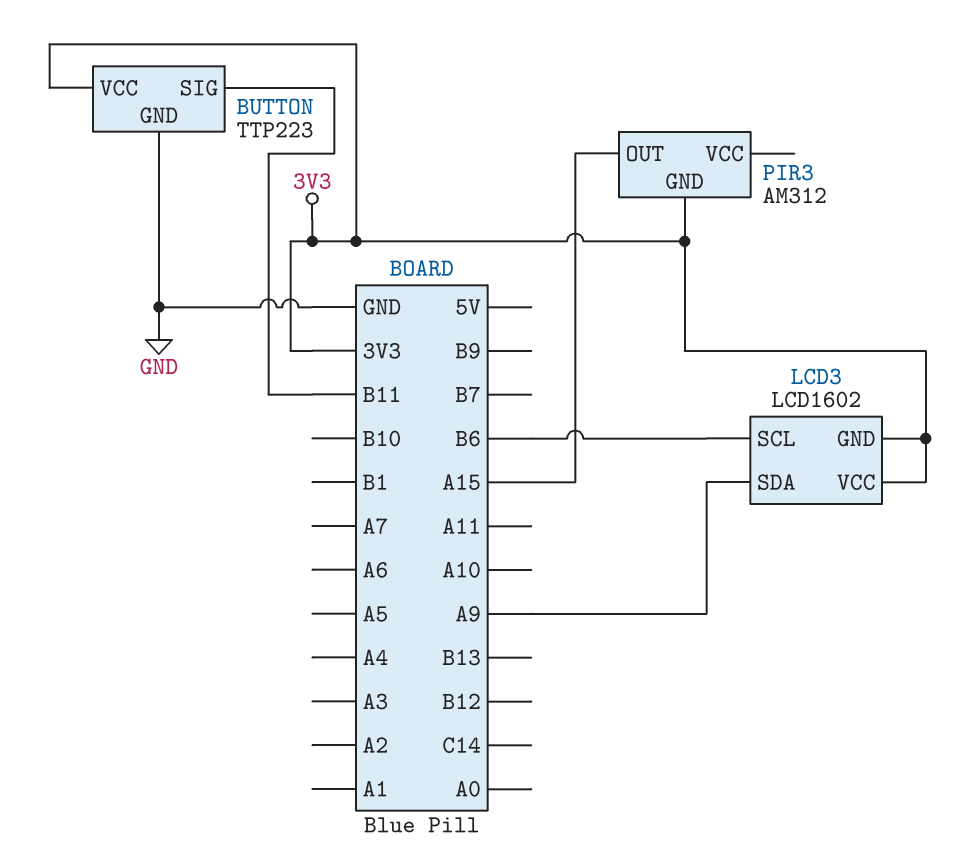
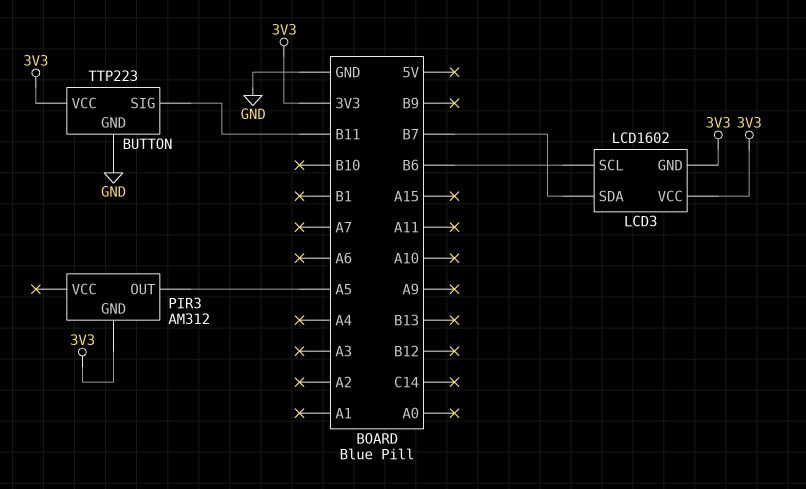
LCD3 pin SDA: A9 -> B7
PIR3 pin OUT: A15 -> A5

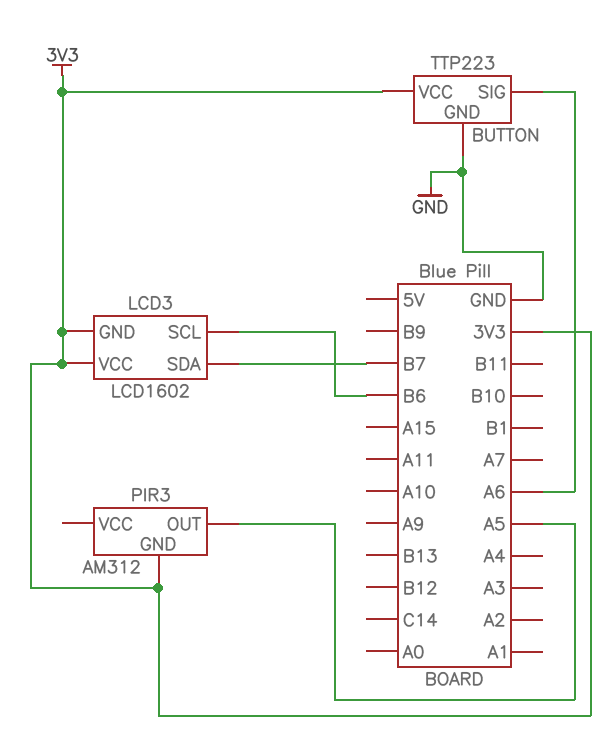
BUTTON pin SIG: B11 -> A6

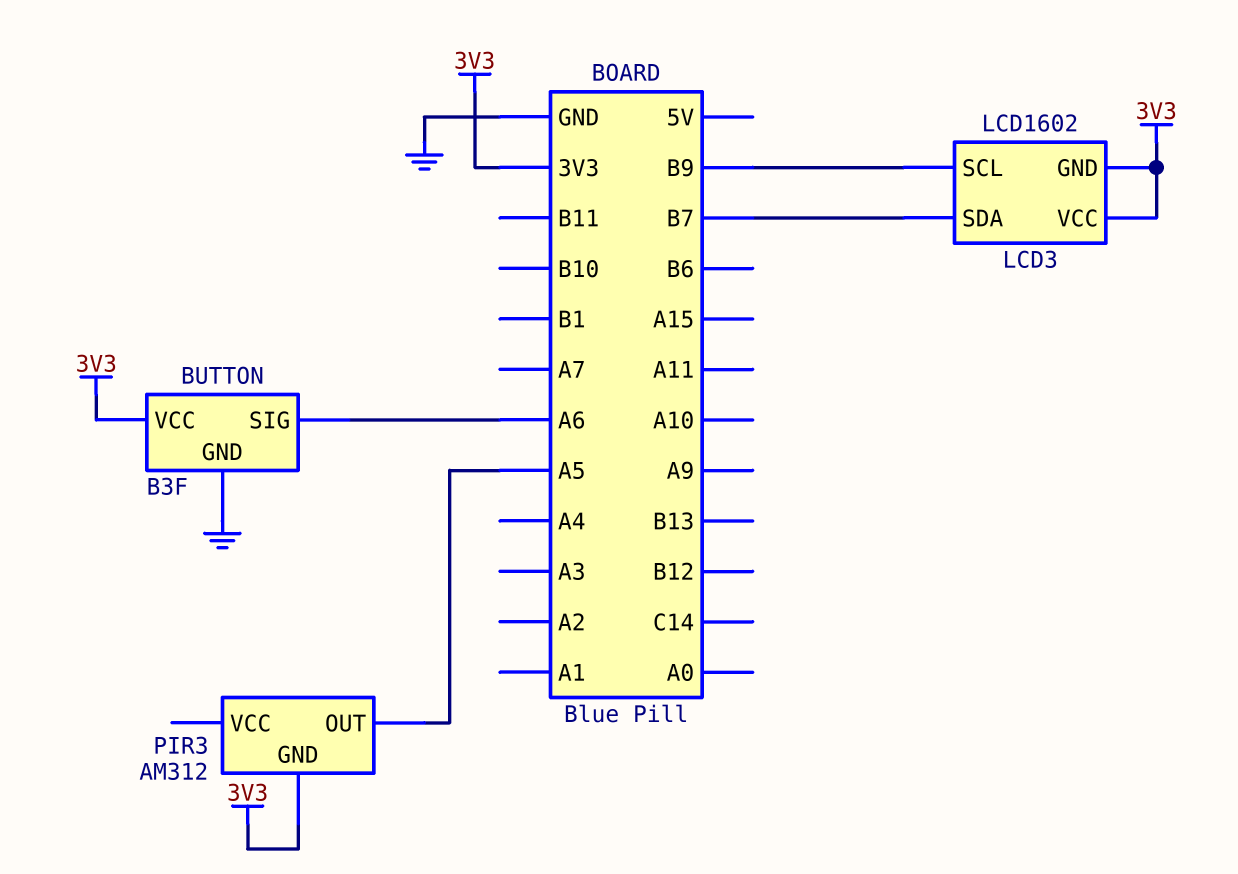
BUTTON: TTP223 -> B3F
LCD3 pin SCL: B6 -> B9

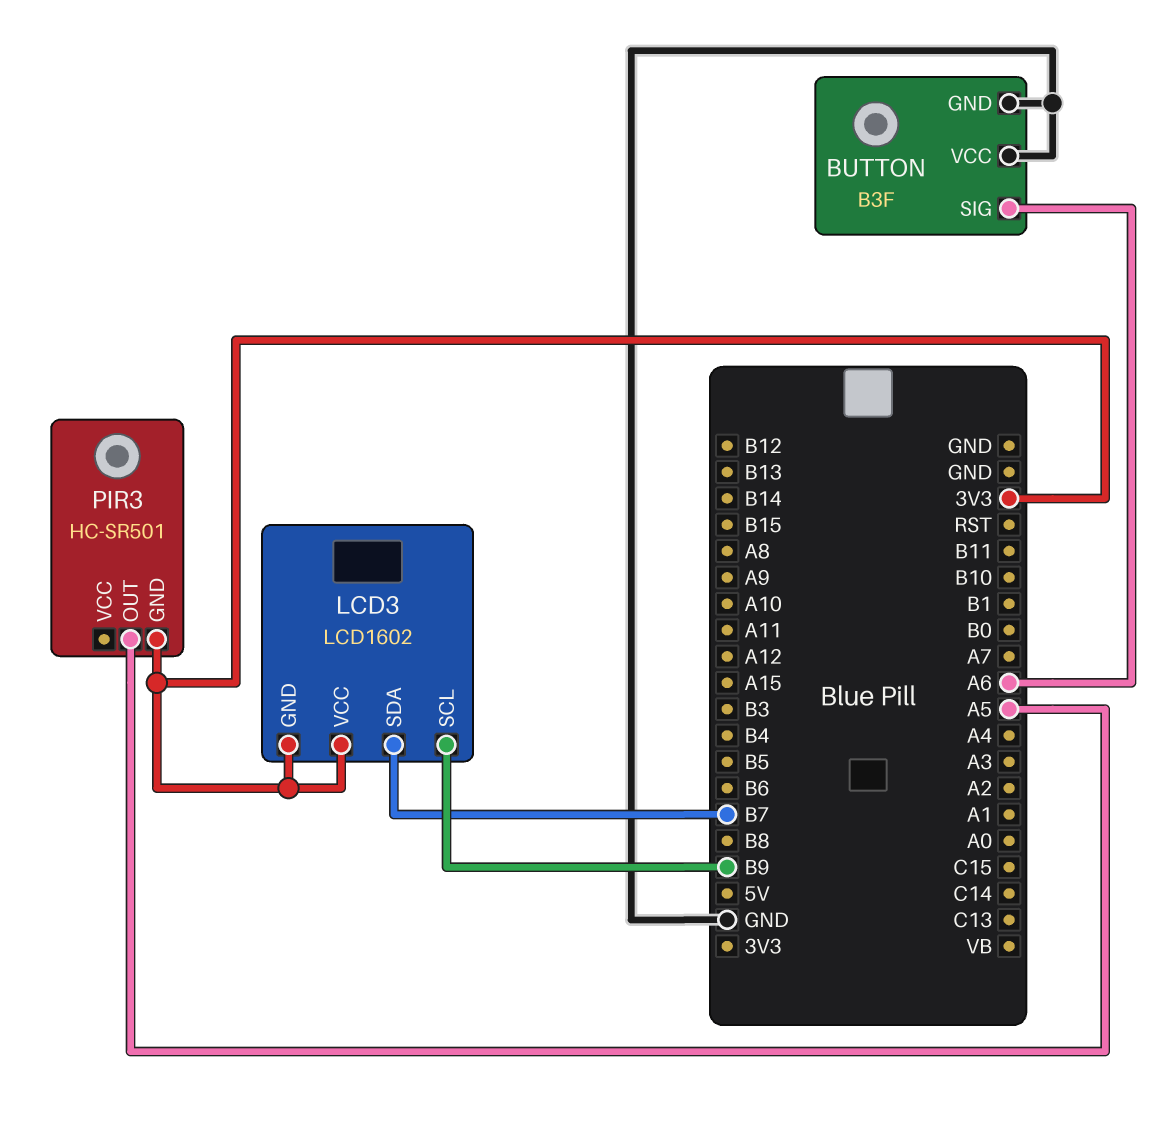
BUTTON pin VCC: 3V3 -> GND
PIR3: AM312 -> HC-SR501

